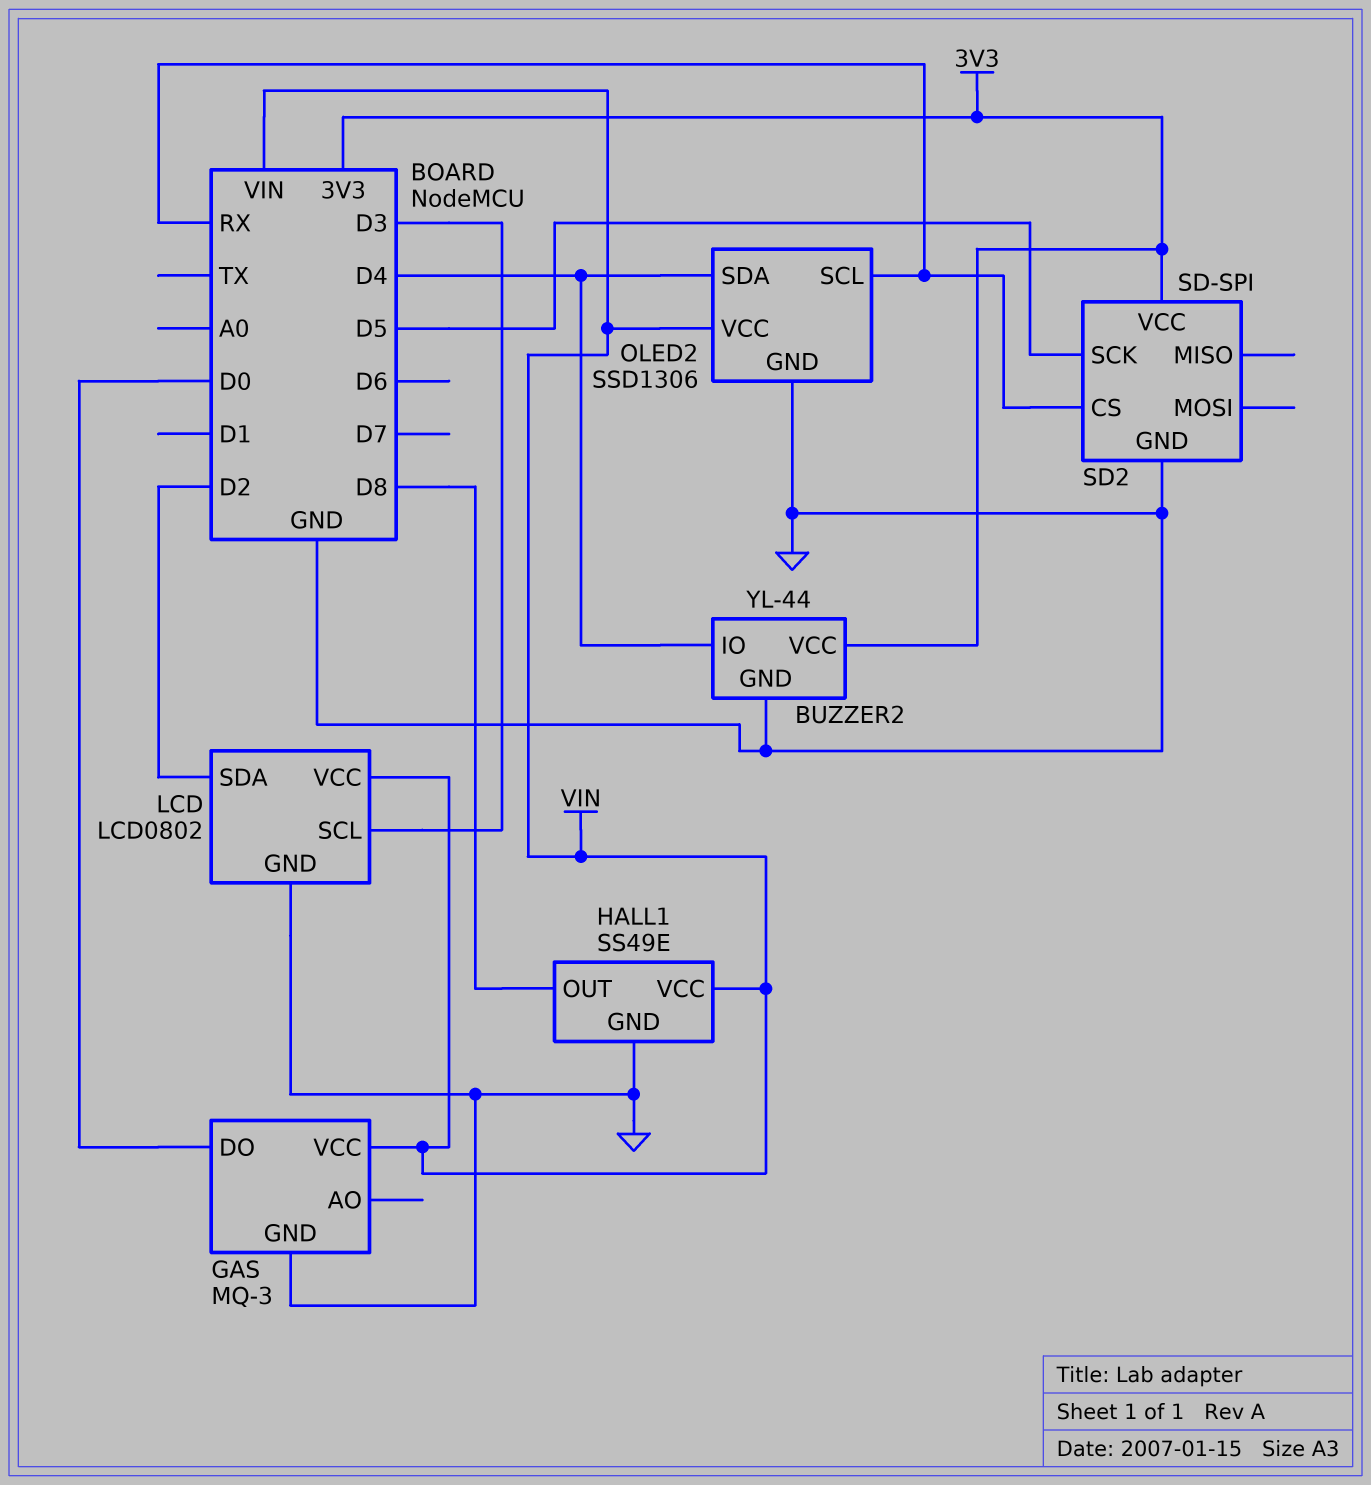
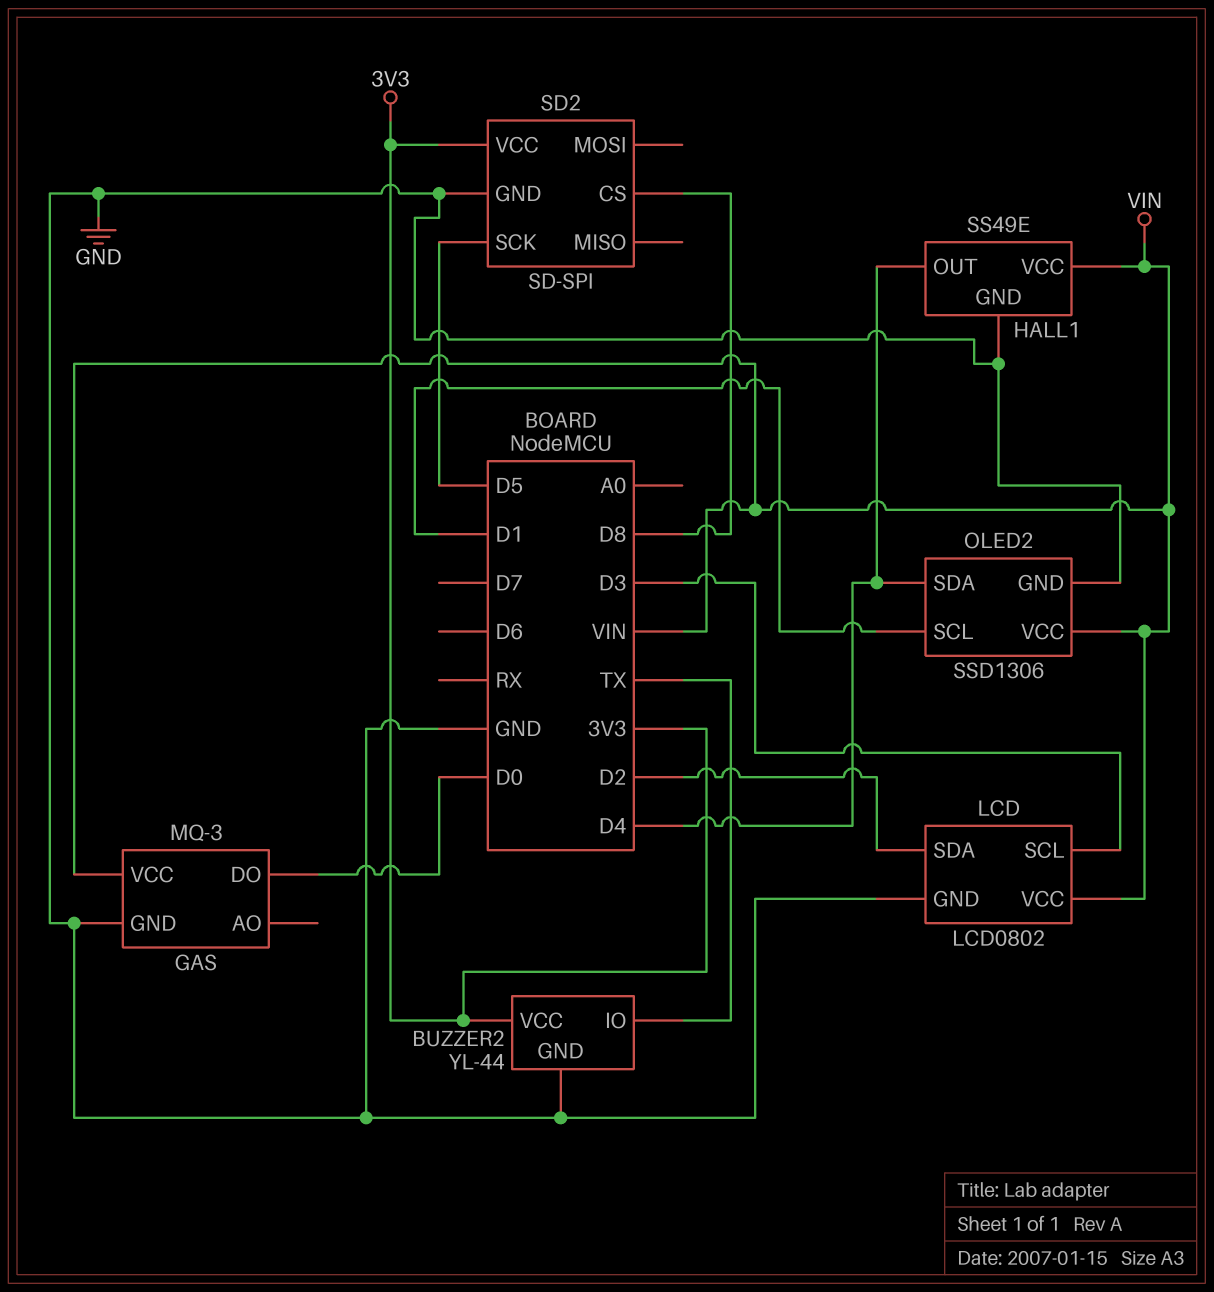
BUZZER2 pin IO: D4 -> TX
HALL1 pin OUT: D8 -> D4
OLED2 pin SCL: RX -> D1
SD2 pin CS: RX -> D8

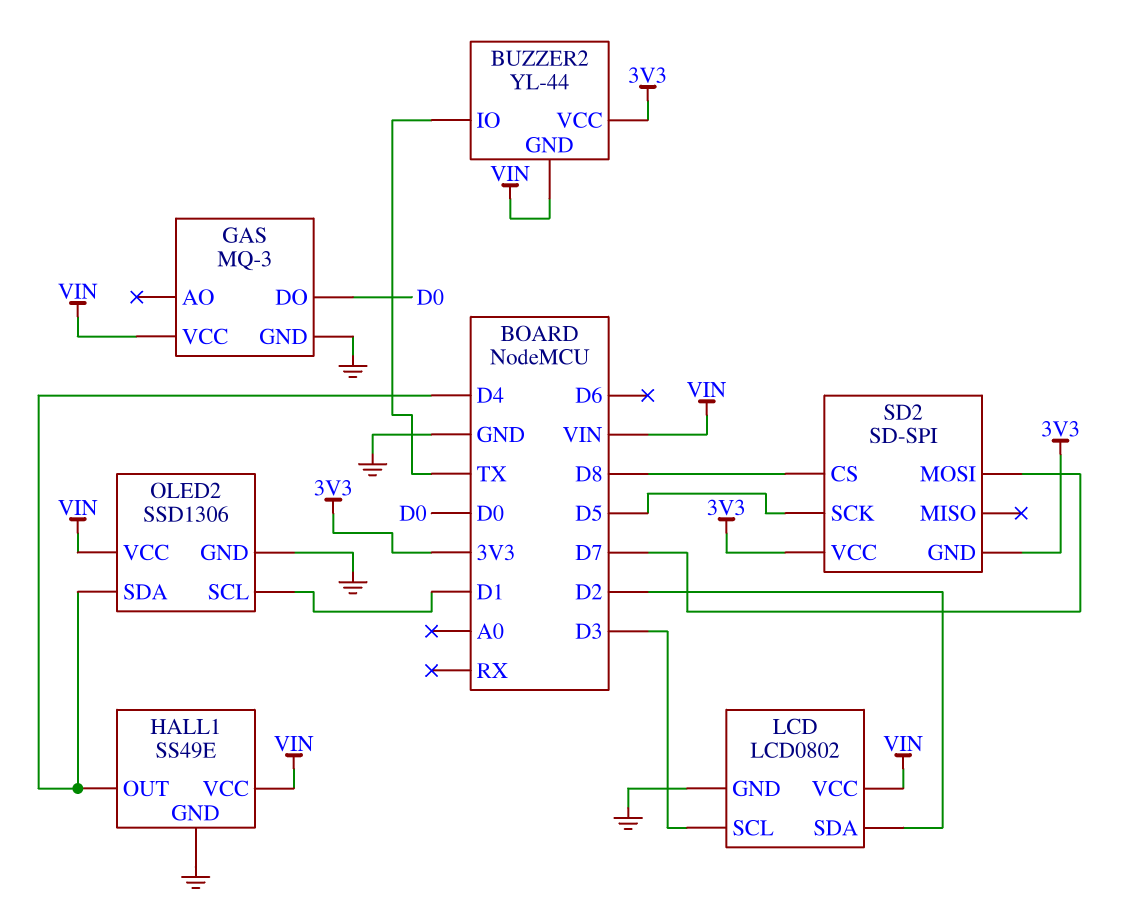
BUZZER2 pin GND: GND -> VIN
SD2 pin GND: GND -> 3V3
SD2 pin MOSI: none -> D7

